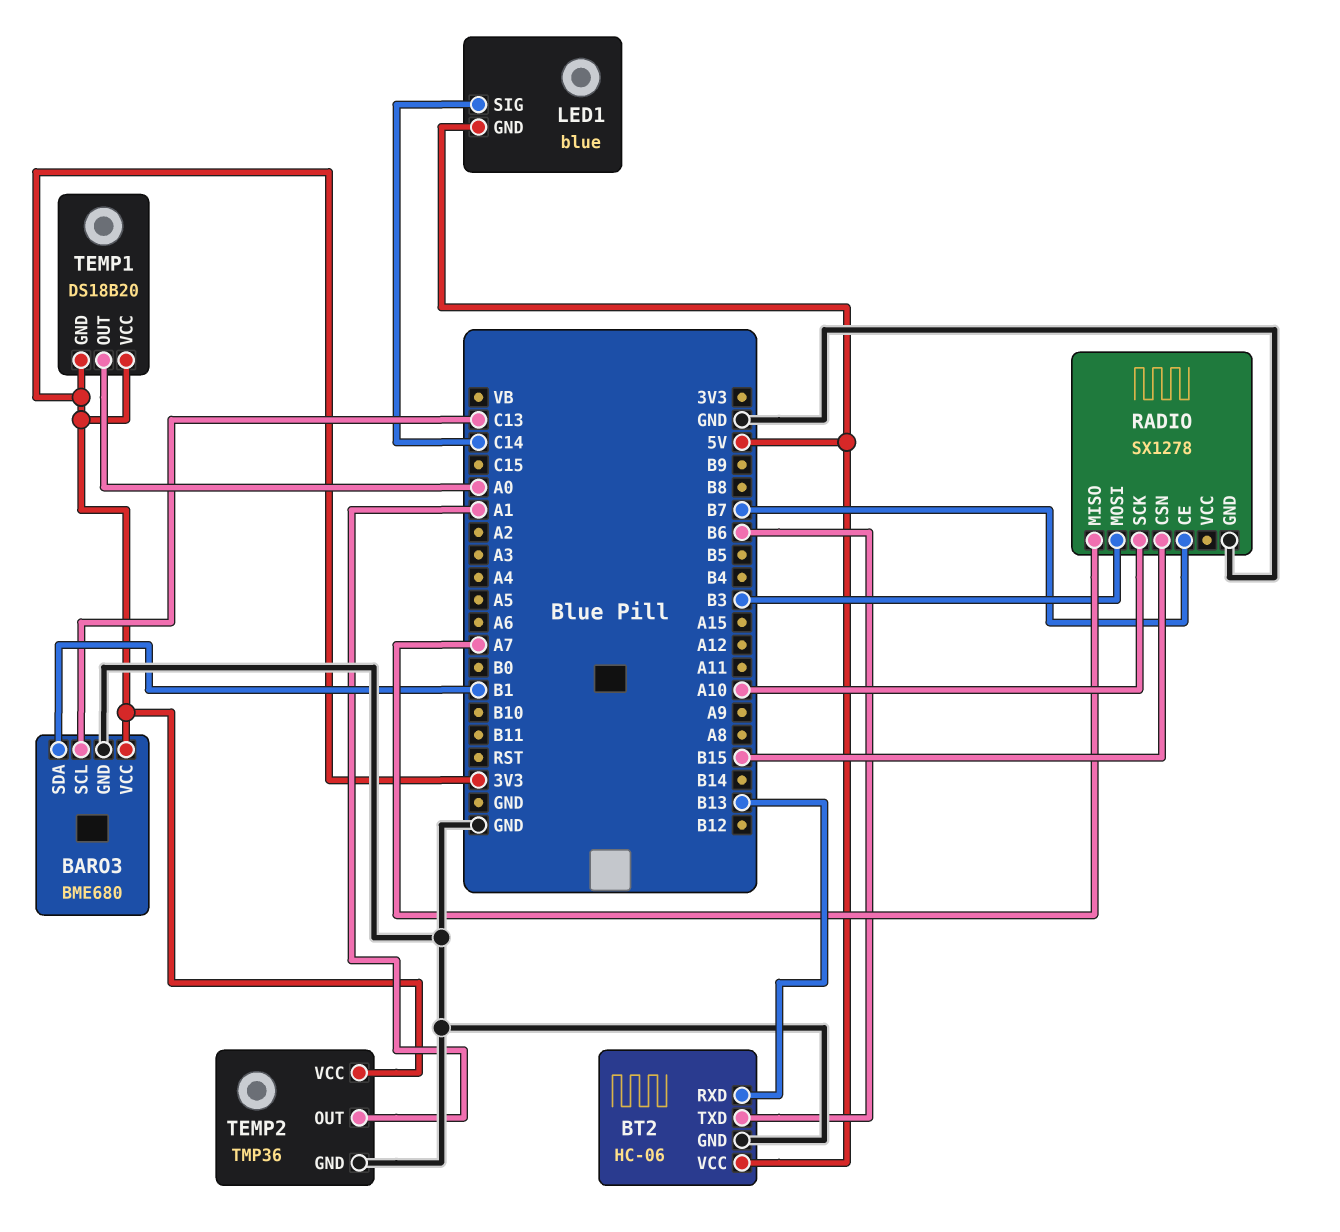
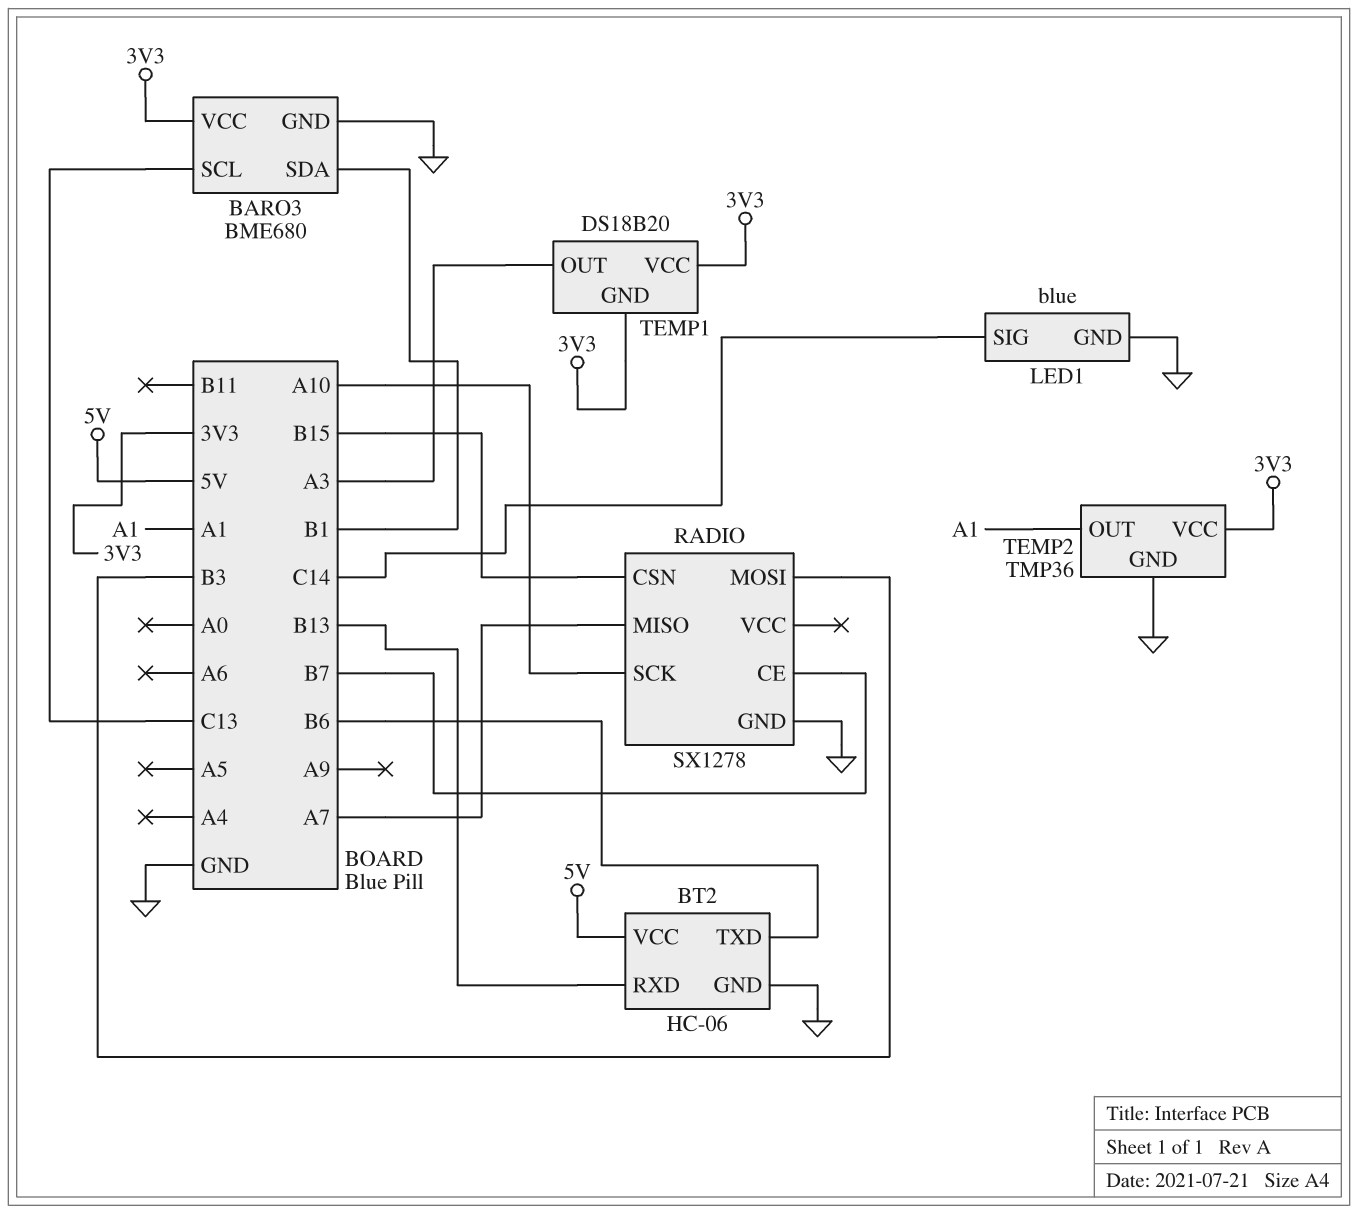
LED1 pin GND: 5V -> GND
TEMP1 pin OUT: A0 -> A3

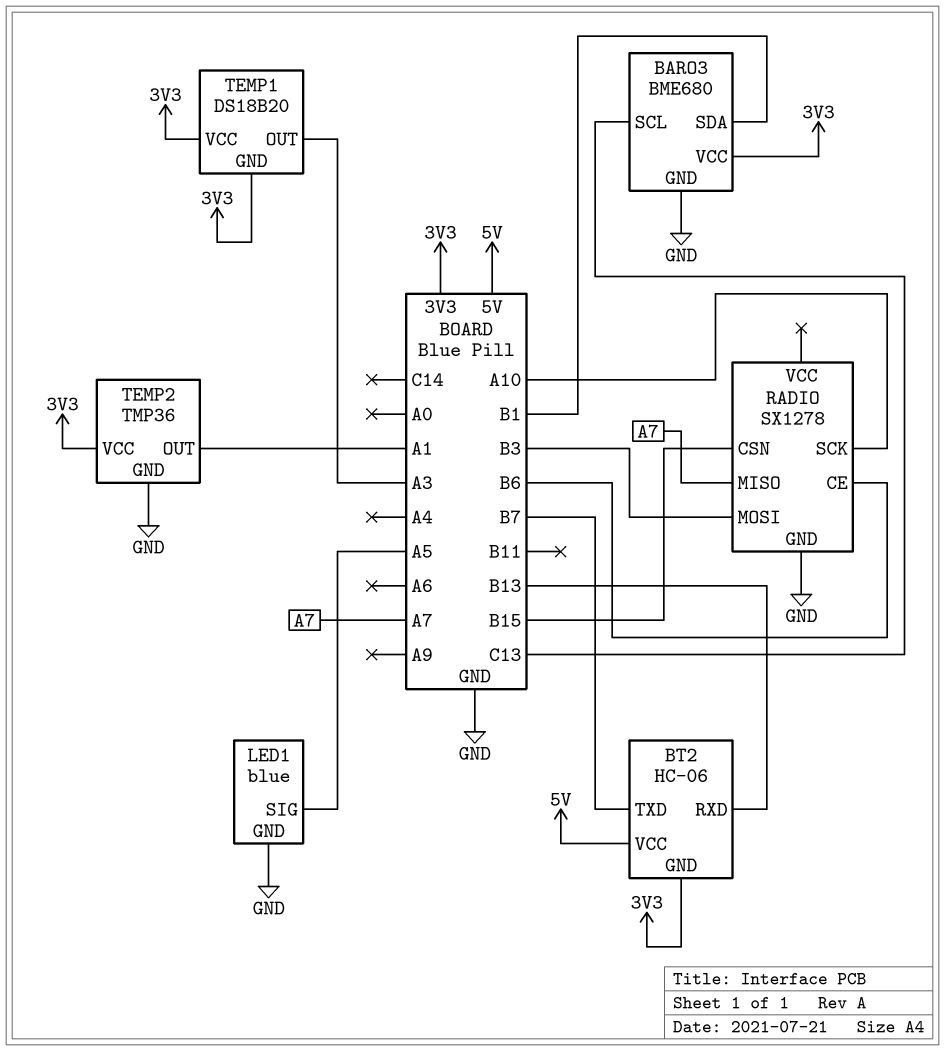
BT2 pin GND: GND -> 3V3
BT2 pin TXD: B6 -> B7
LED1 pin SIG: C14 -> A5
RADIO pin CE: B7 -> B6

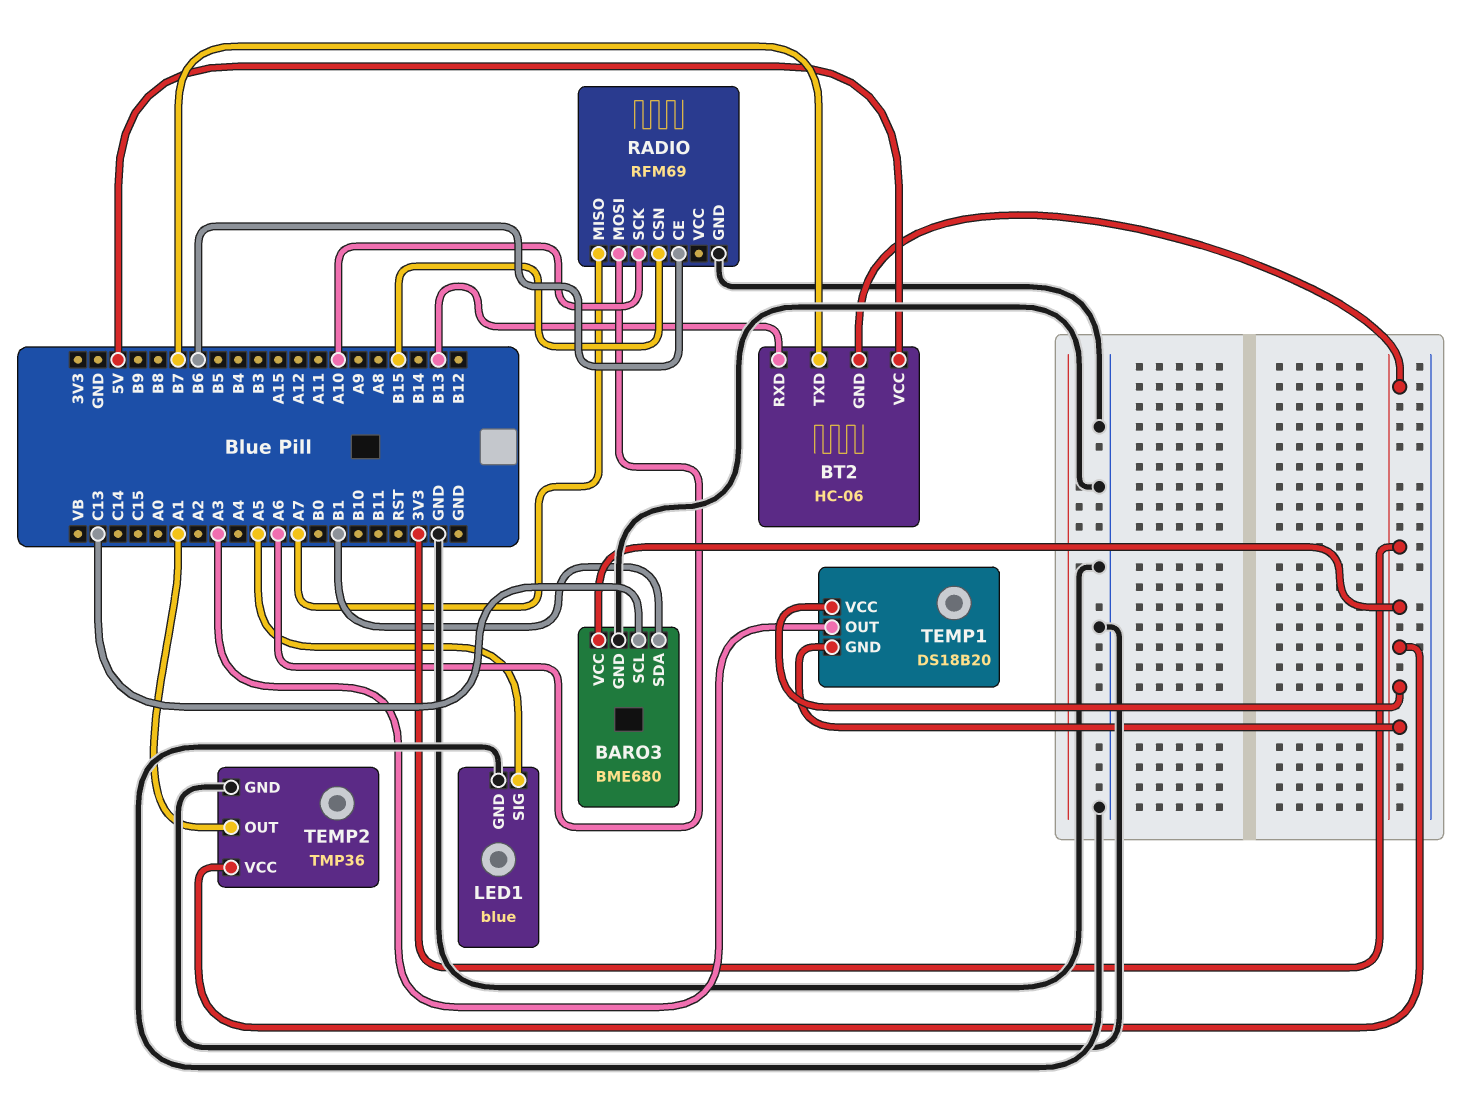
RADIO: SX1278 -> RFM69
RADIO pin MOSI: B3 -> A6

